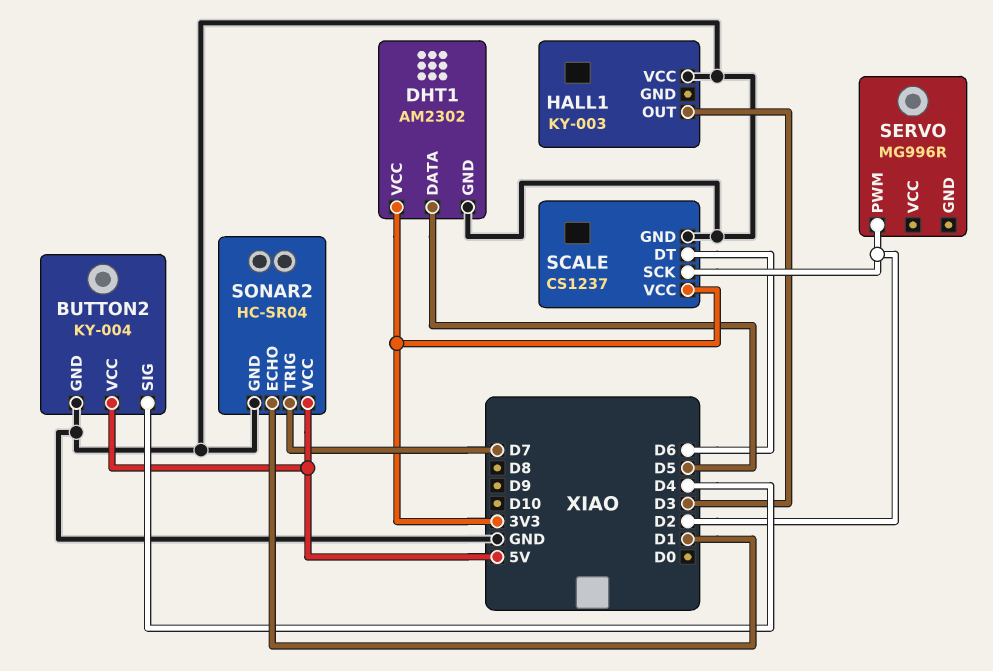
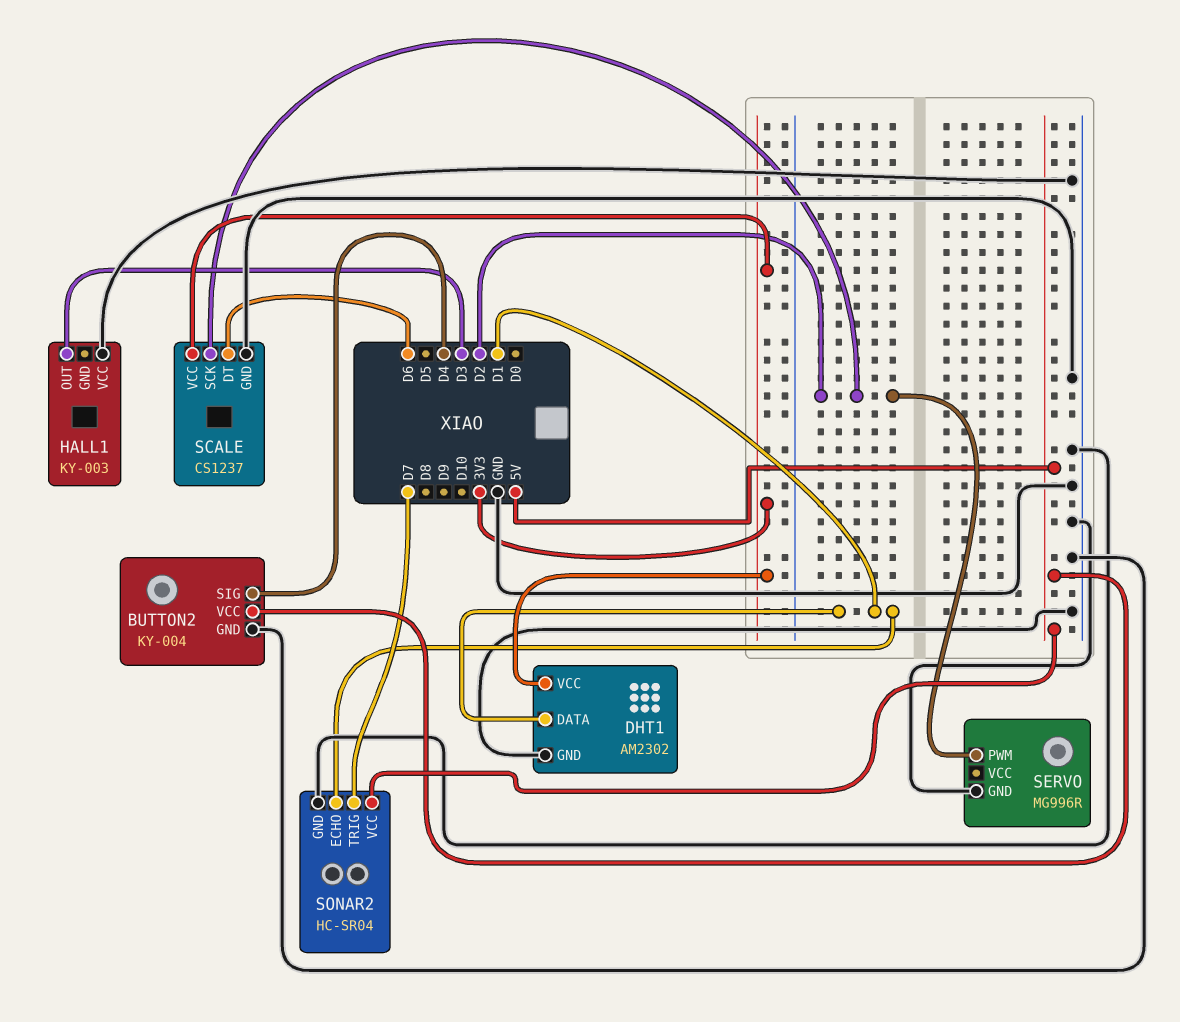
DHT1 pin DATA: D5 -> D1
SERVO pin GND: none -> GND

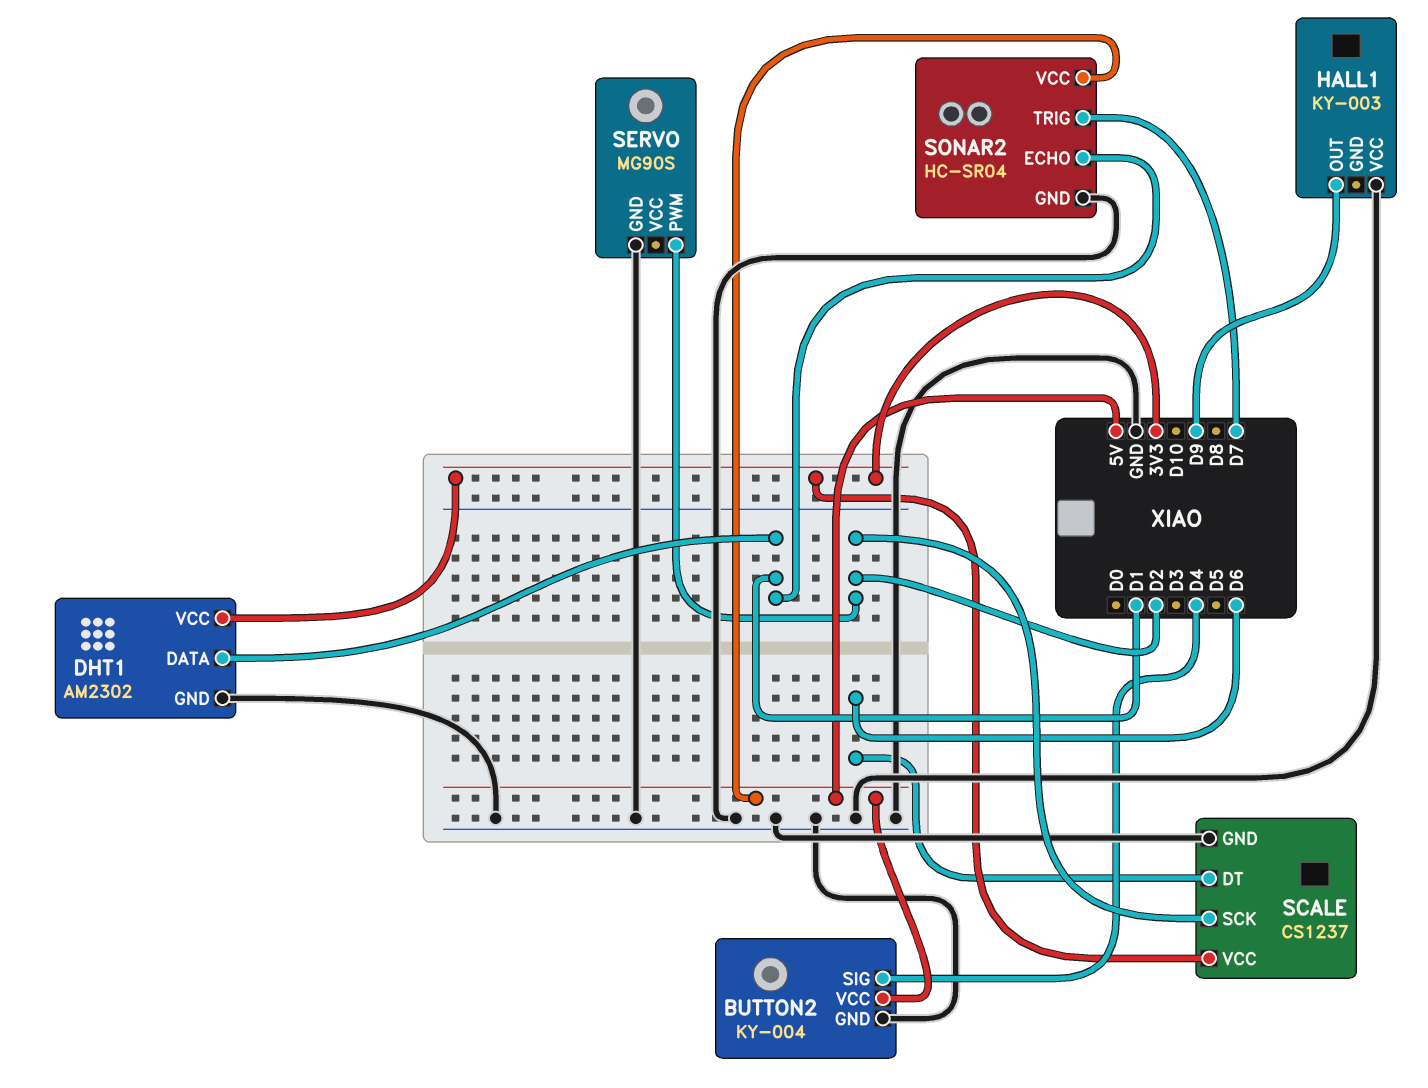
HALL1 pin OUT: D3 -> D9
SERVO: MG996R -> MG90S

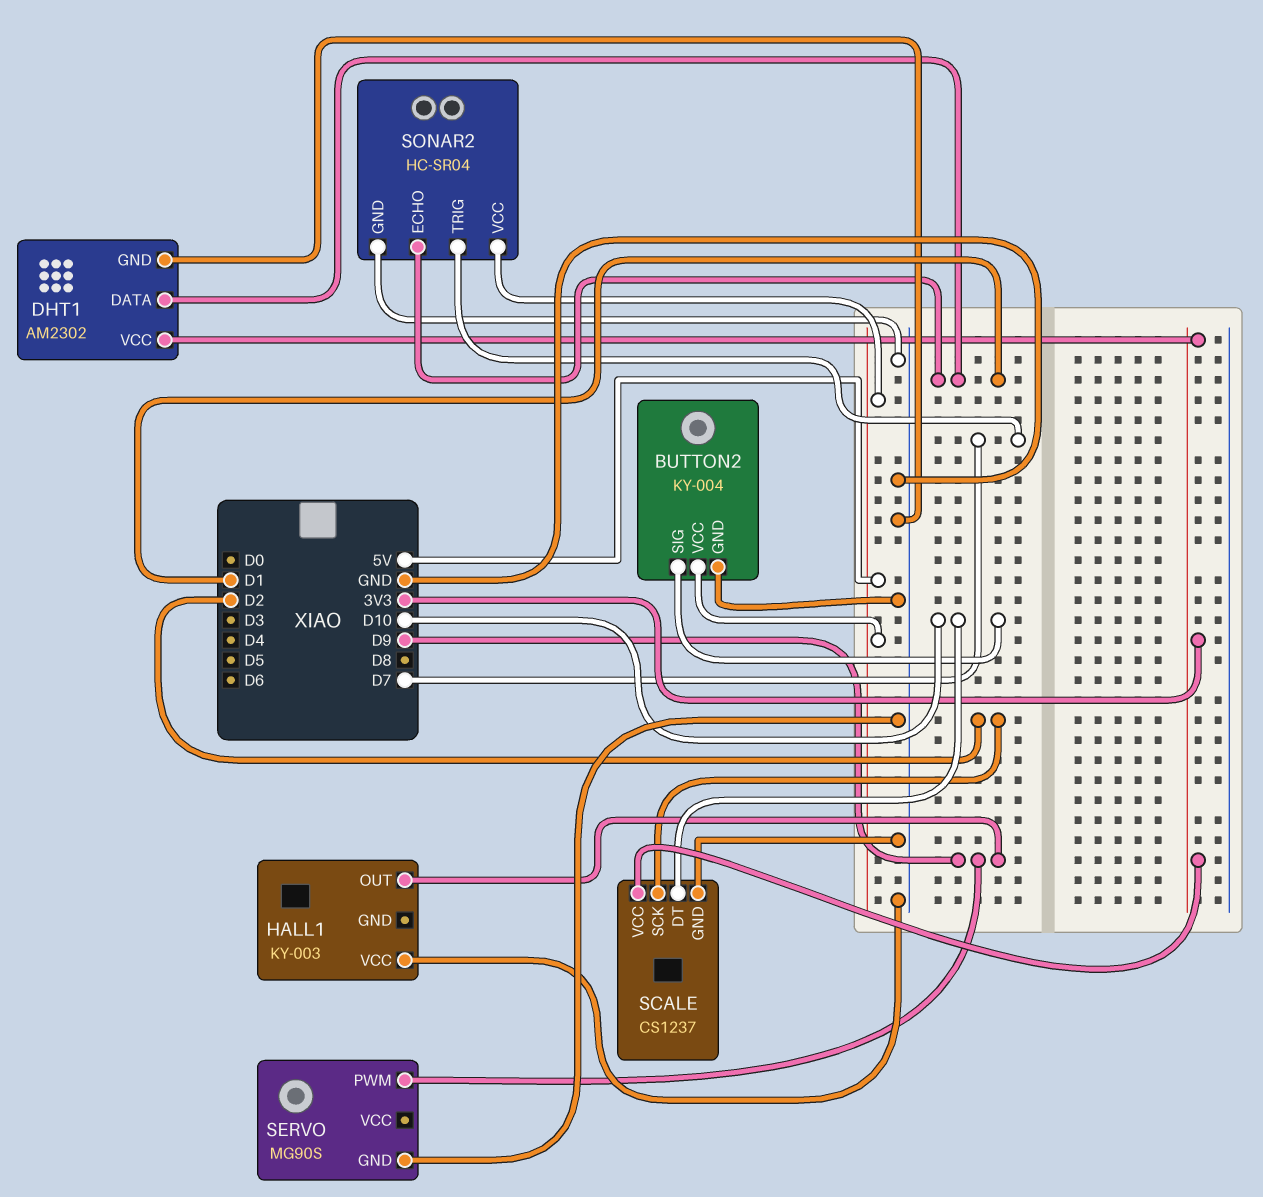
BUTTON2 pin SIG: D4 -> D10
SCALE pin DT: D6 -> D10
SERVO pin PWM: D2 -> D9

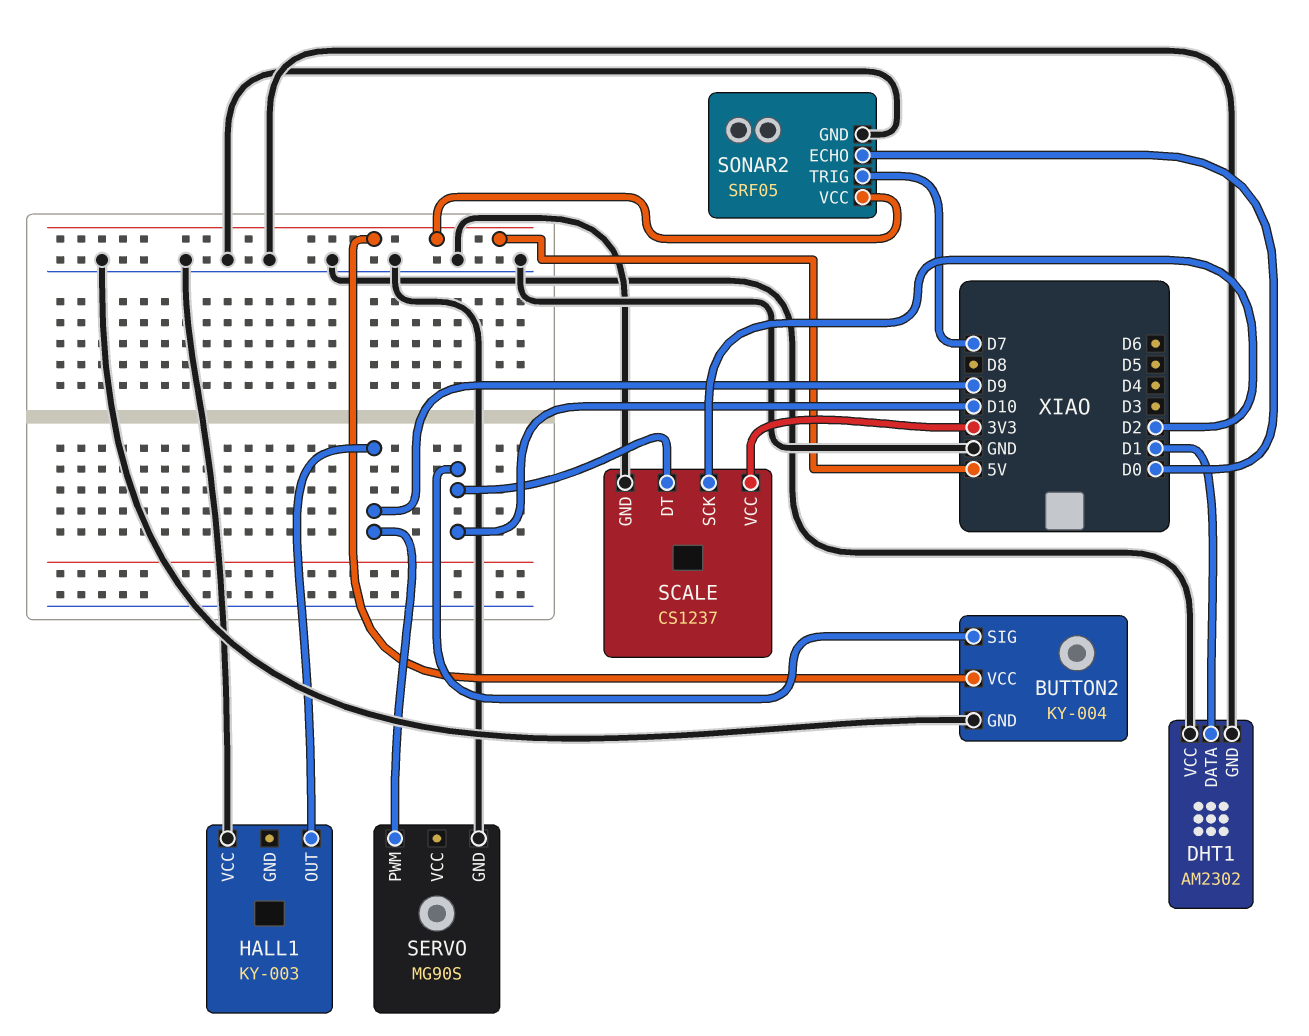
DHT1 pin VCC: 3V3 -> GND
SONAR2: HC-SR04 -> SRF05
SONAR2 pin ECHO: D1 -> D0

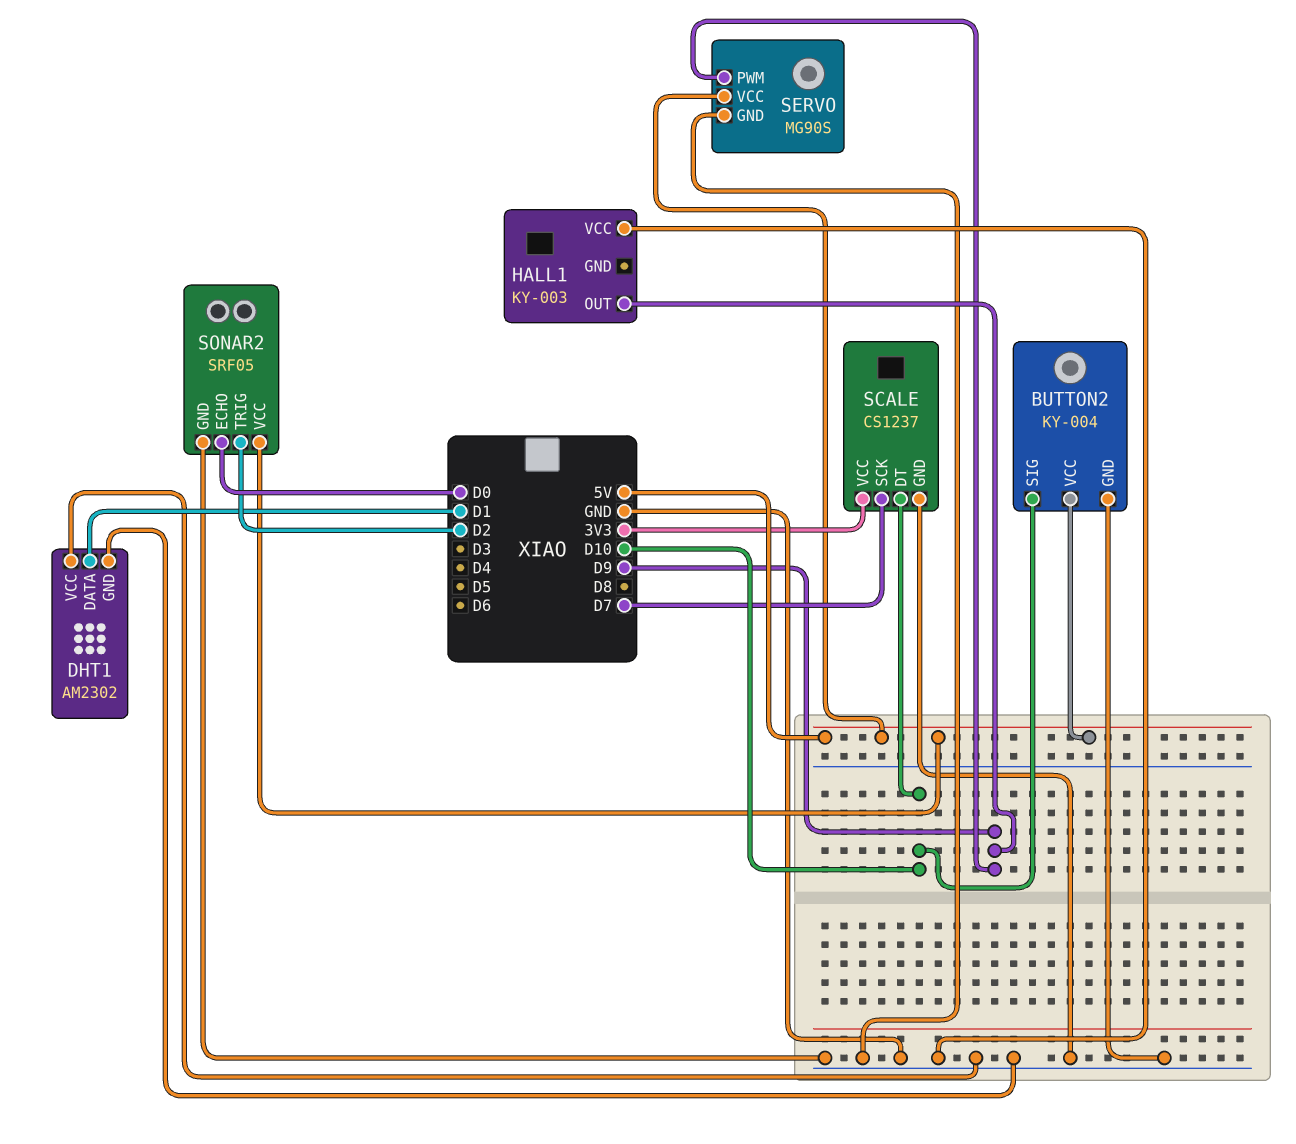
SCALE pin SCK: D2 -> D7
SERVO pin VCC: none -> 5V
SONAR2 pin TRIG: D7 -> D2

